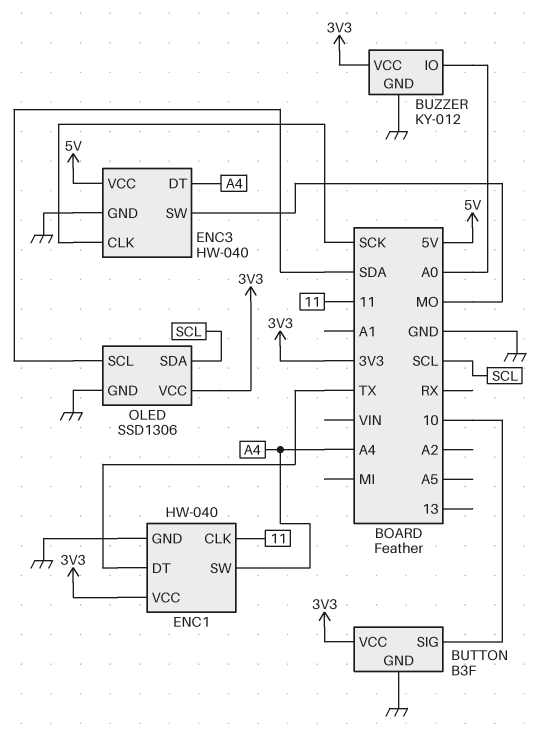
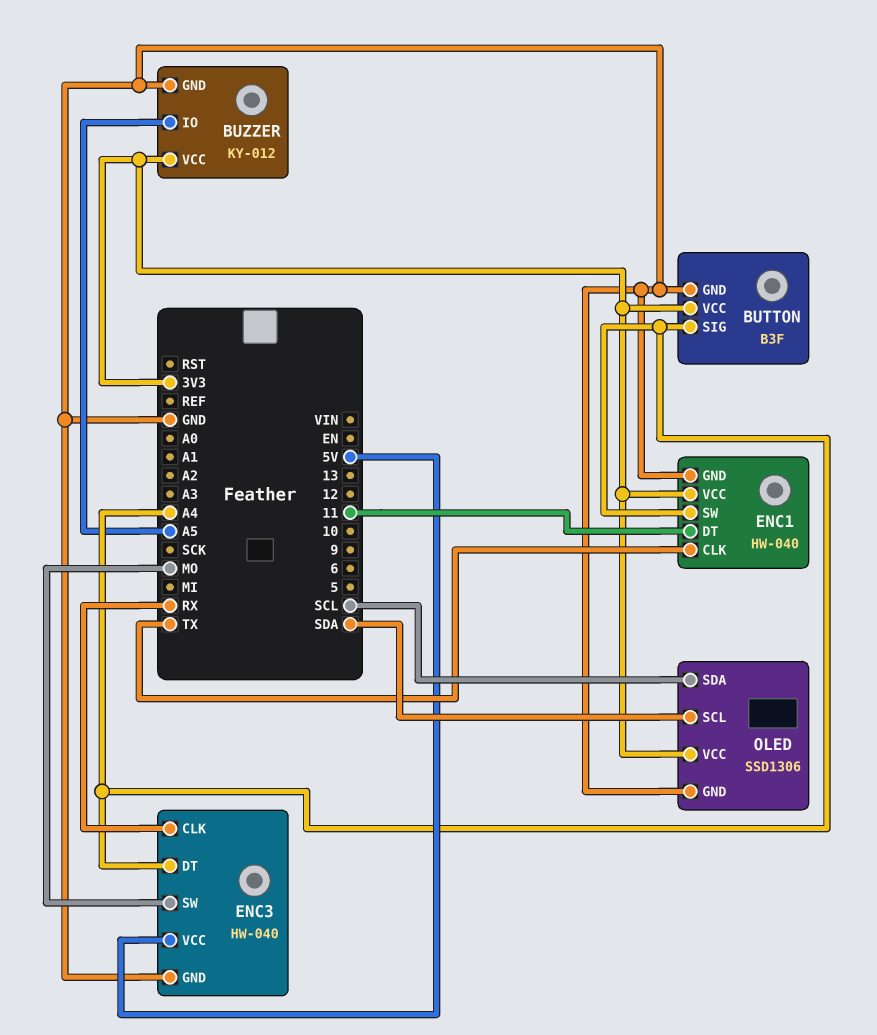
BUTTON pin SIG: 10 -> A4
BUZZER pin IO: A0 -> A5
ENC1 pin CLK: 11 -> TX
ENC1 pin DT: TX -> 11
ENC3 pin CLK: SCK -> RX

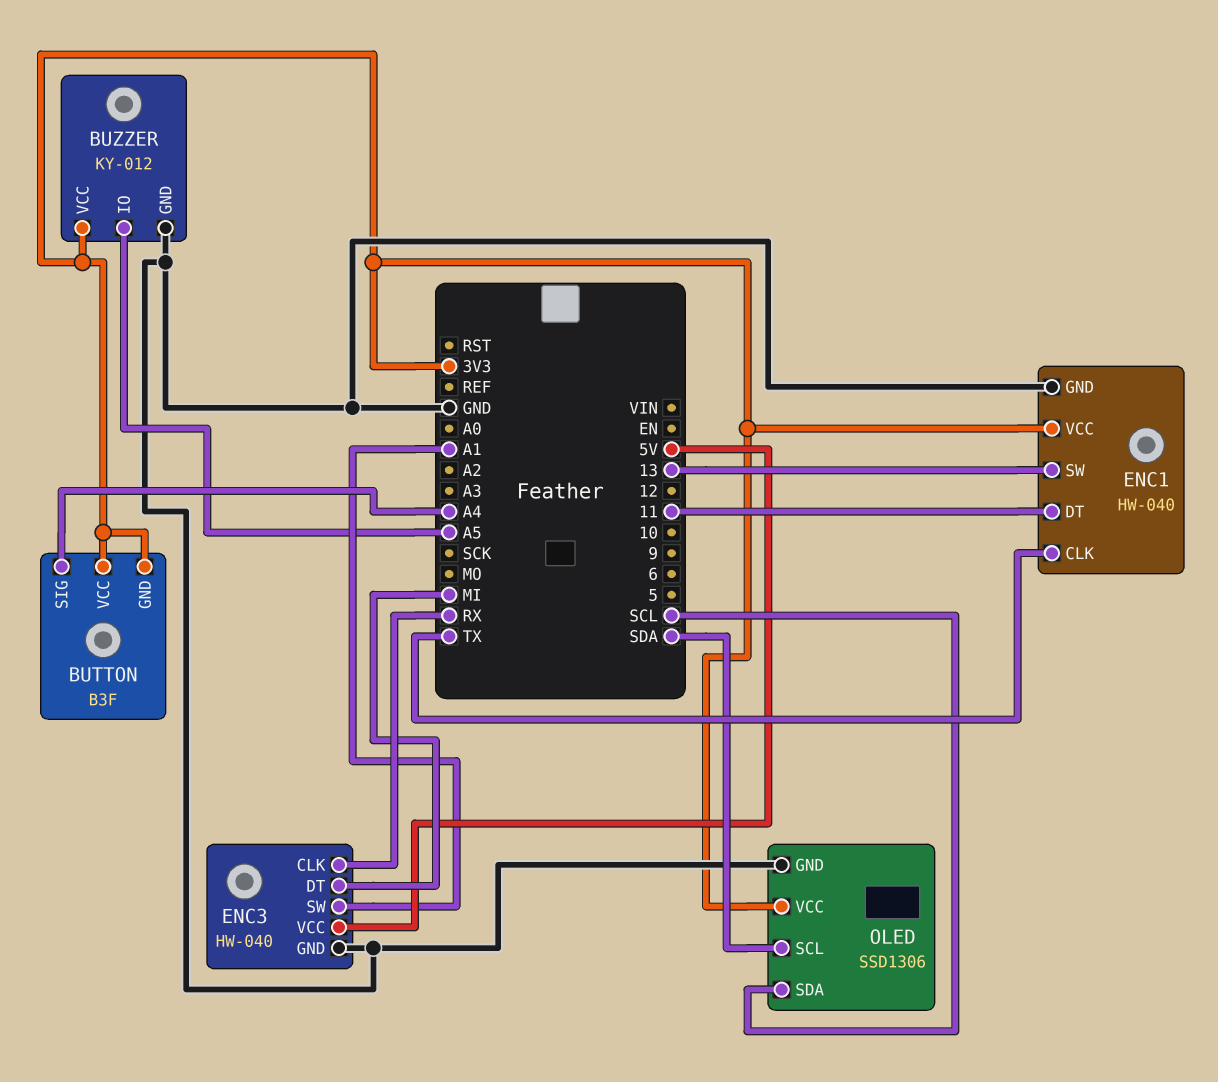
BUTTON pin GND: GND -> 3V3
ENC1 pin SW: A4 -> 13
ENC3 pin DT: A4 -> MI
ENC3 pin SW: MO -> A1

